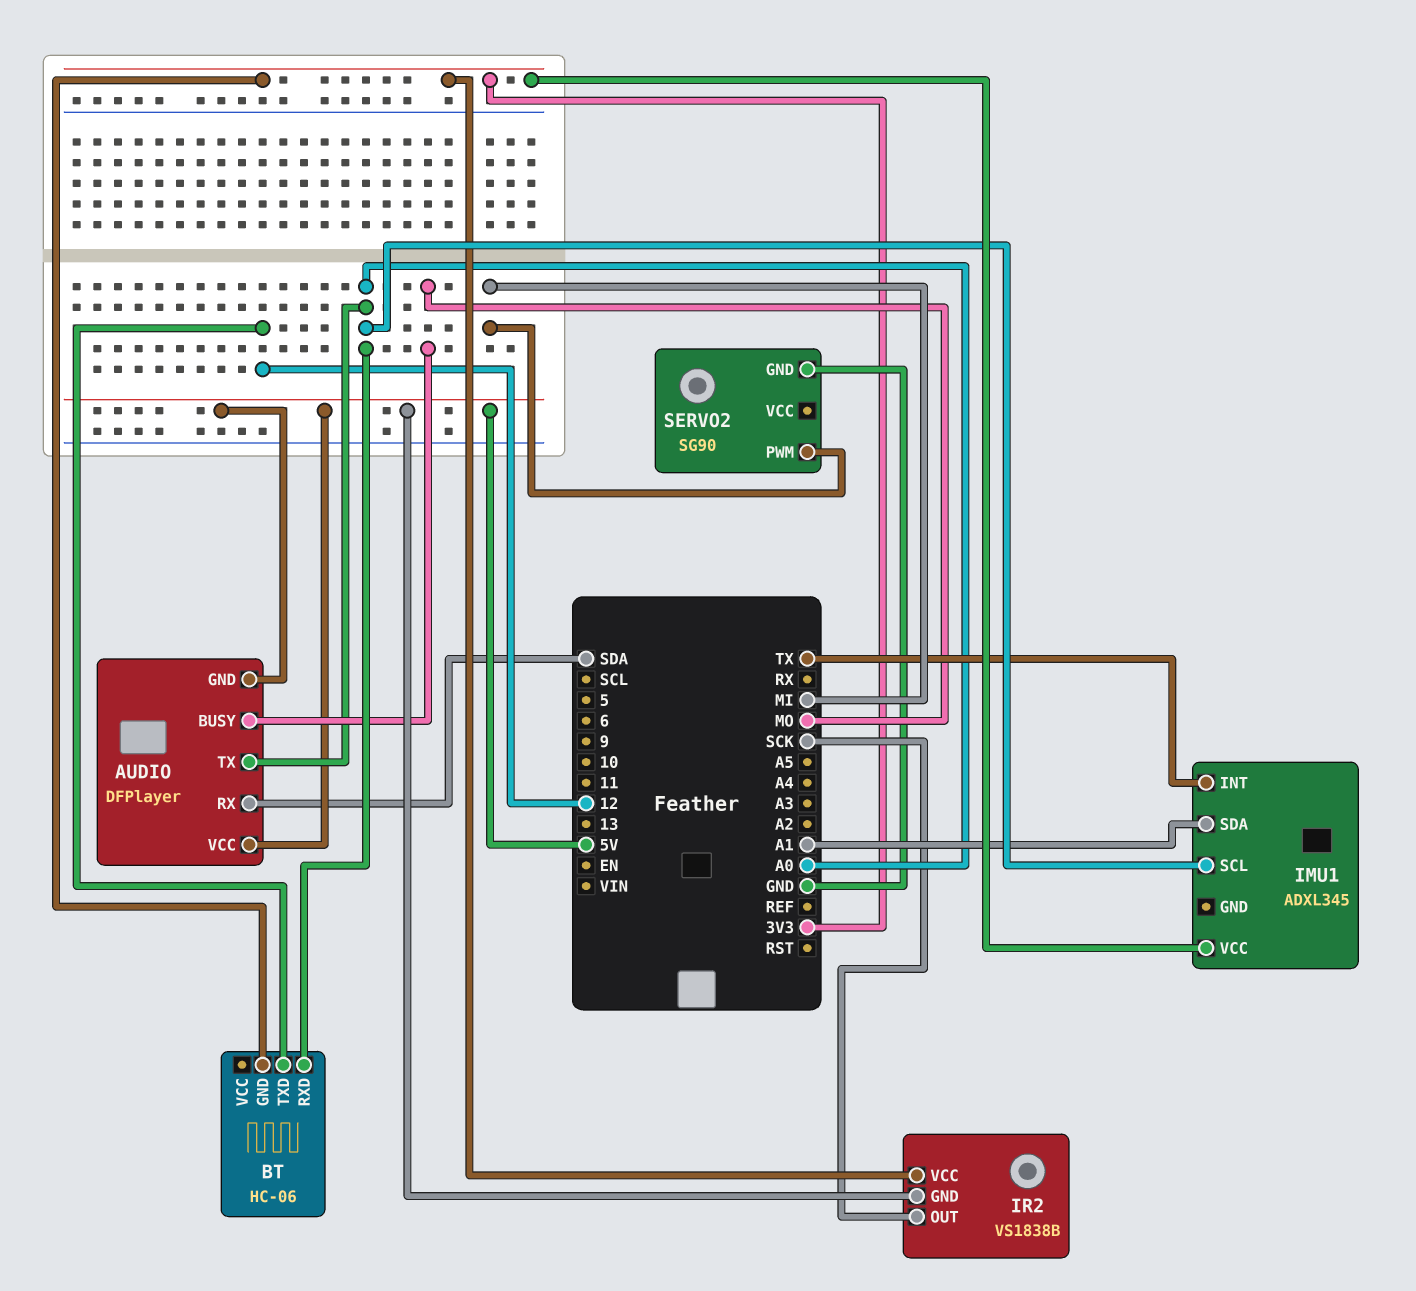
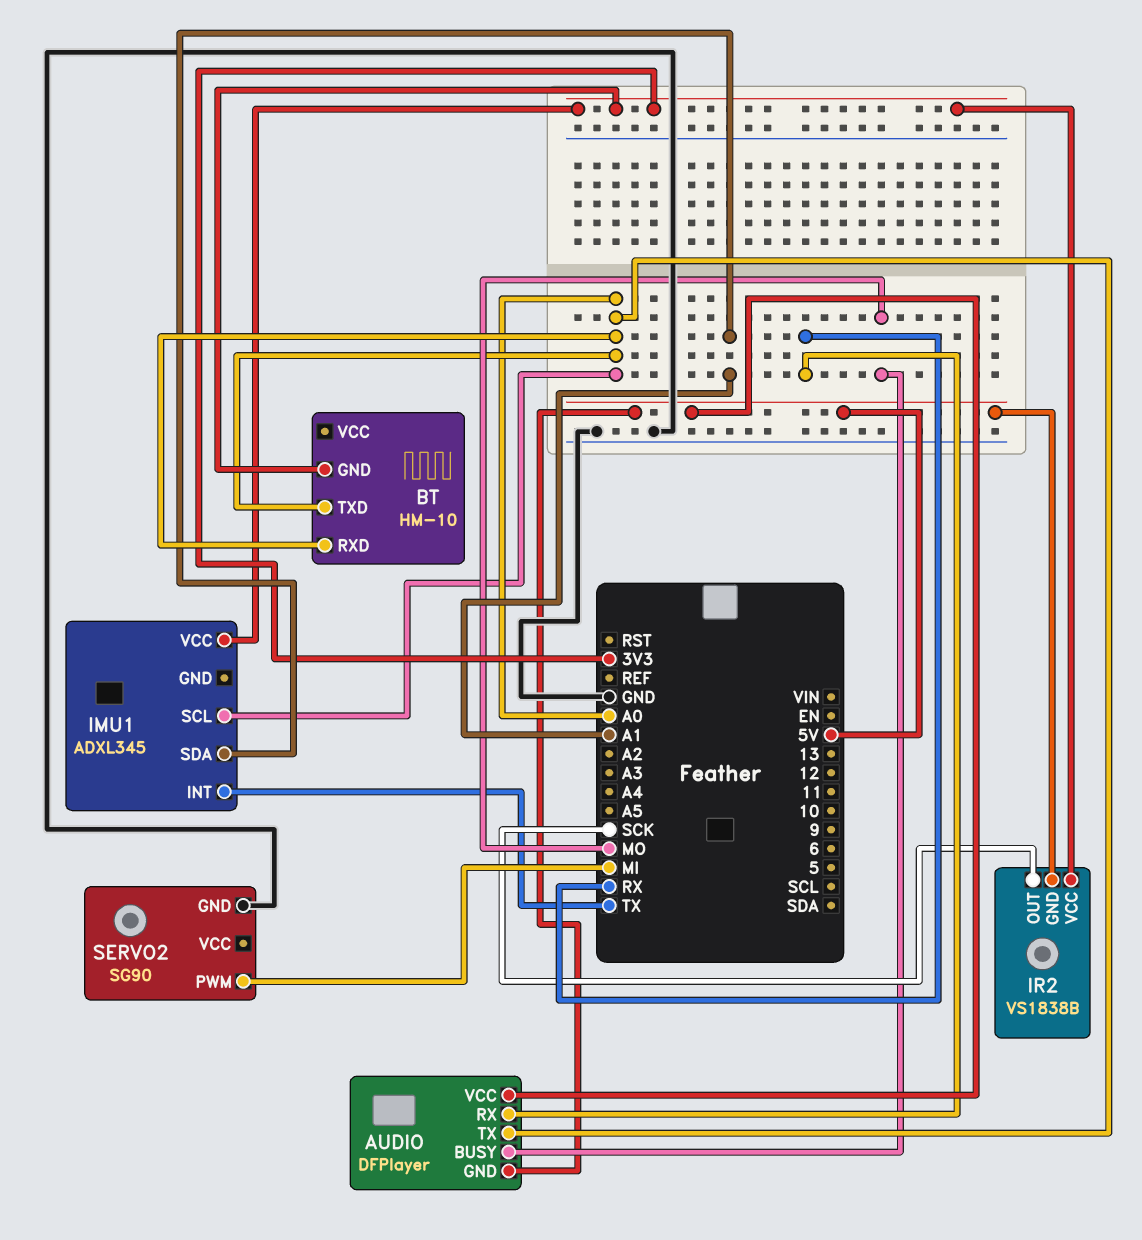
AUDIO pin RX: SDA -> RX
BT: HC-06 -> HM-10
BT pin TXD: 12 -> A0

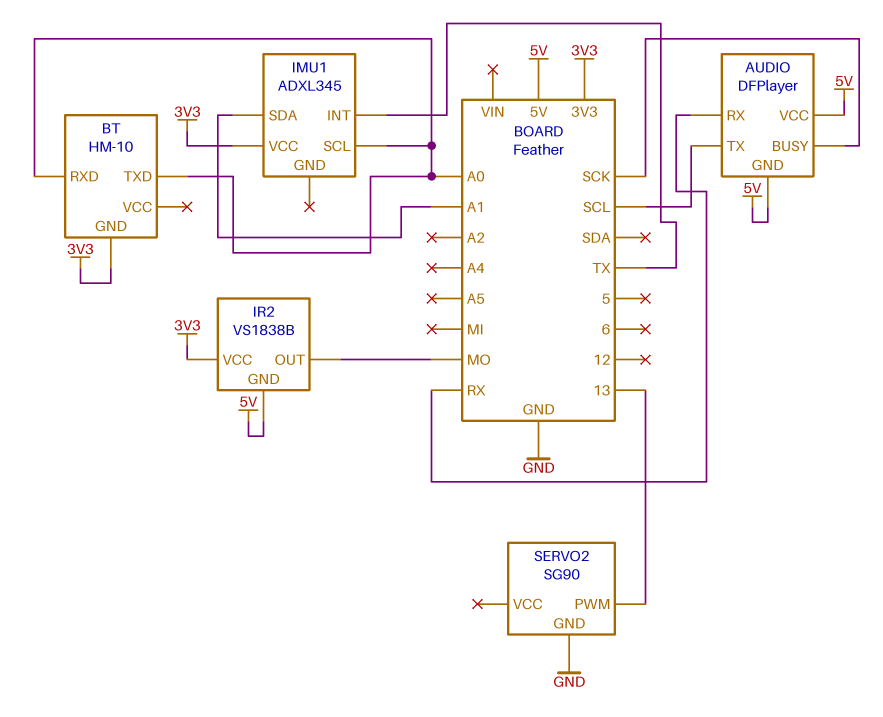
AUDIO pin BUSY: MO -> SCK
AUDIO pin TX: A0 -> SCL
IR2 pin OUT: SCK -> MO
SERVO2 pin PWM: MI -> 13

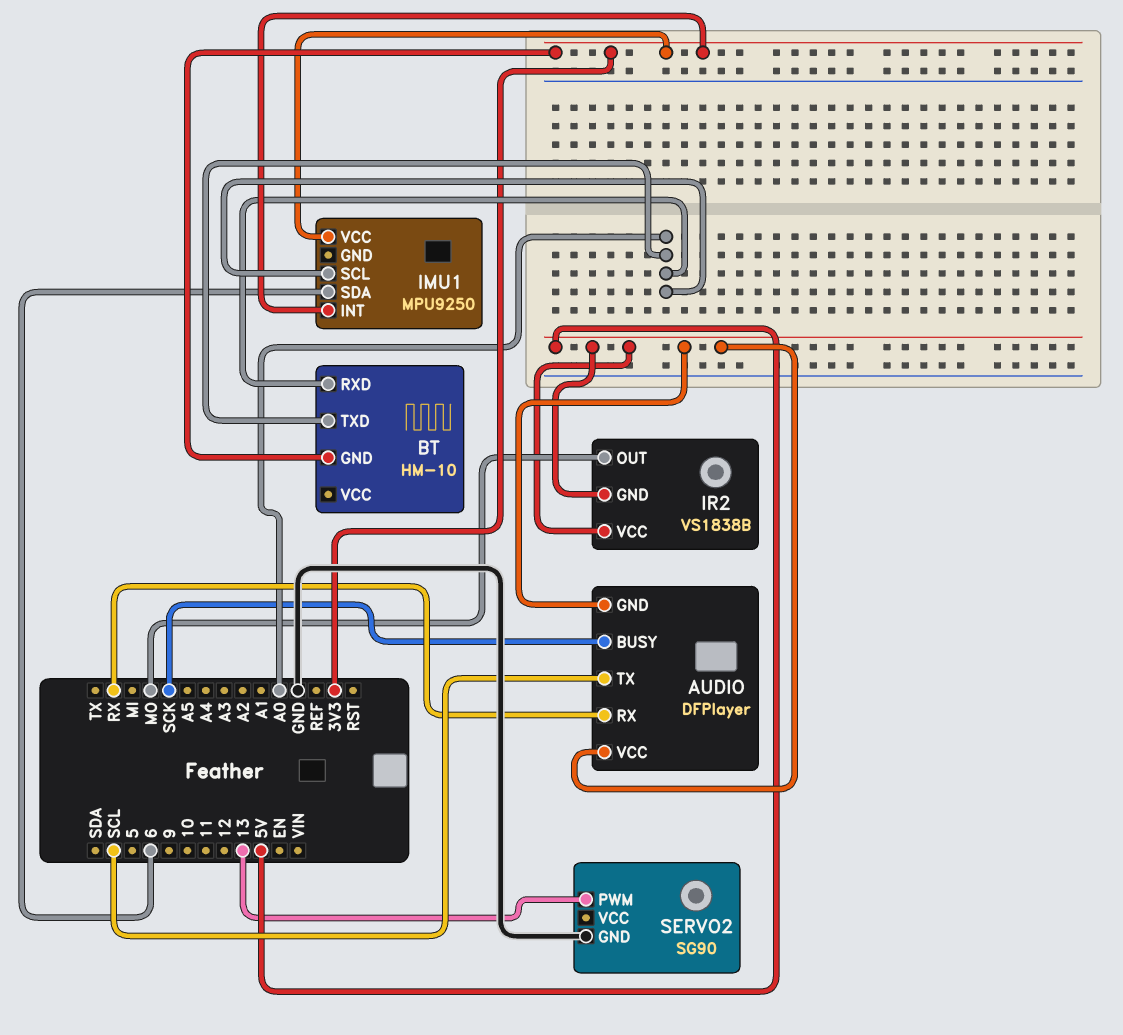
IMU1: ADXL345 -> MPU9250
IMU1 pin INT: TX -> 3V3
IMU1 pin SDA: A1 -> 6
IR2 pin VCC: 3V3 -> 5V

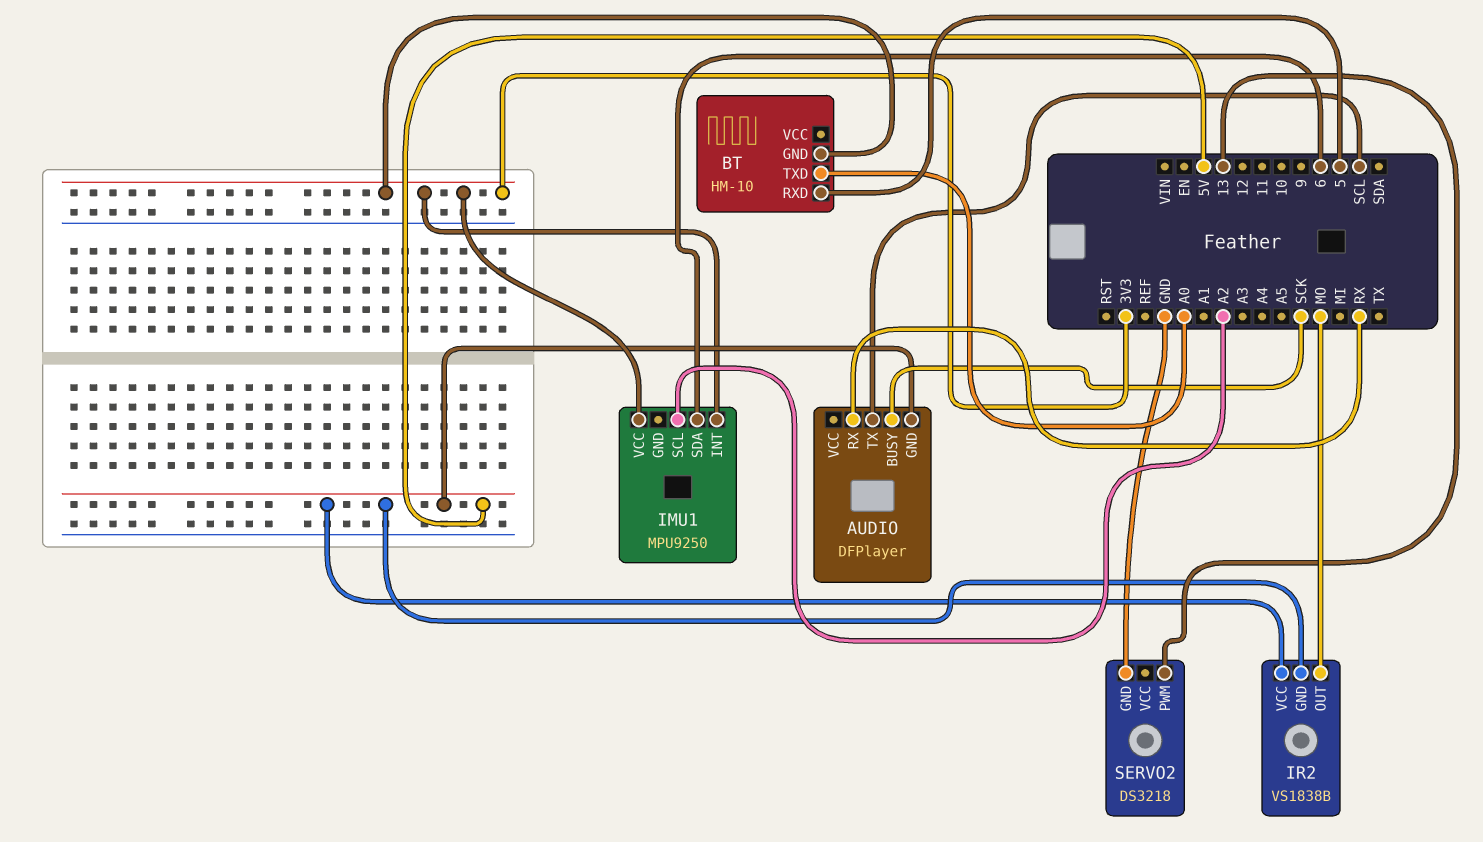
AUDIO pin VCC: 5V -> none
BT pin RXD: A0 -> 5
IMU1 pin SCL: A0 -> A2
SERVO2: SG90 -> DS3218

